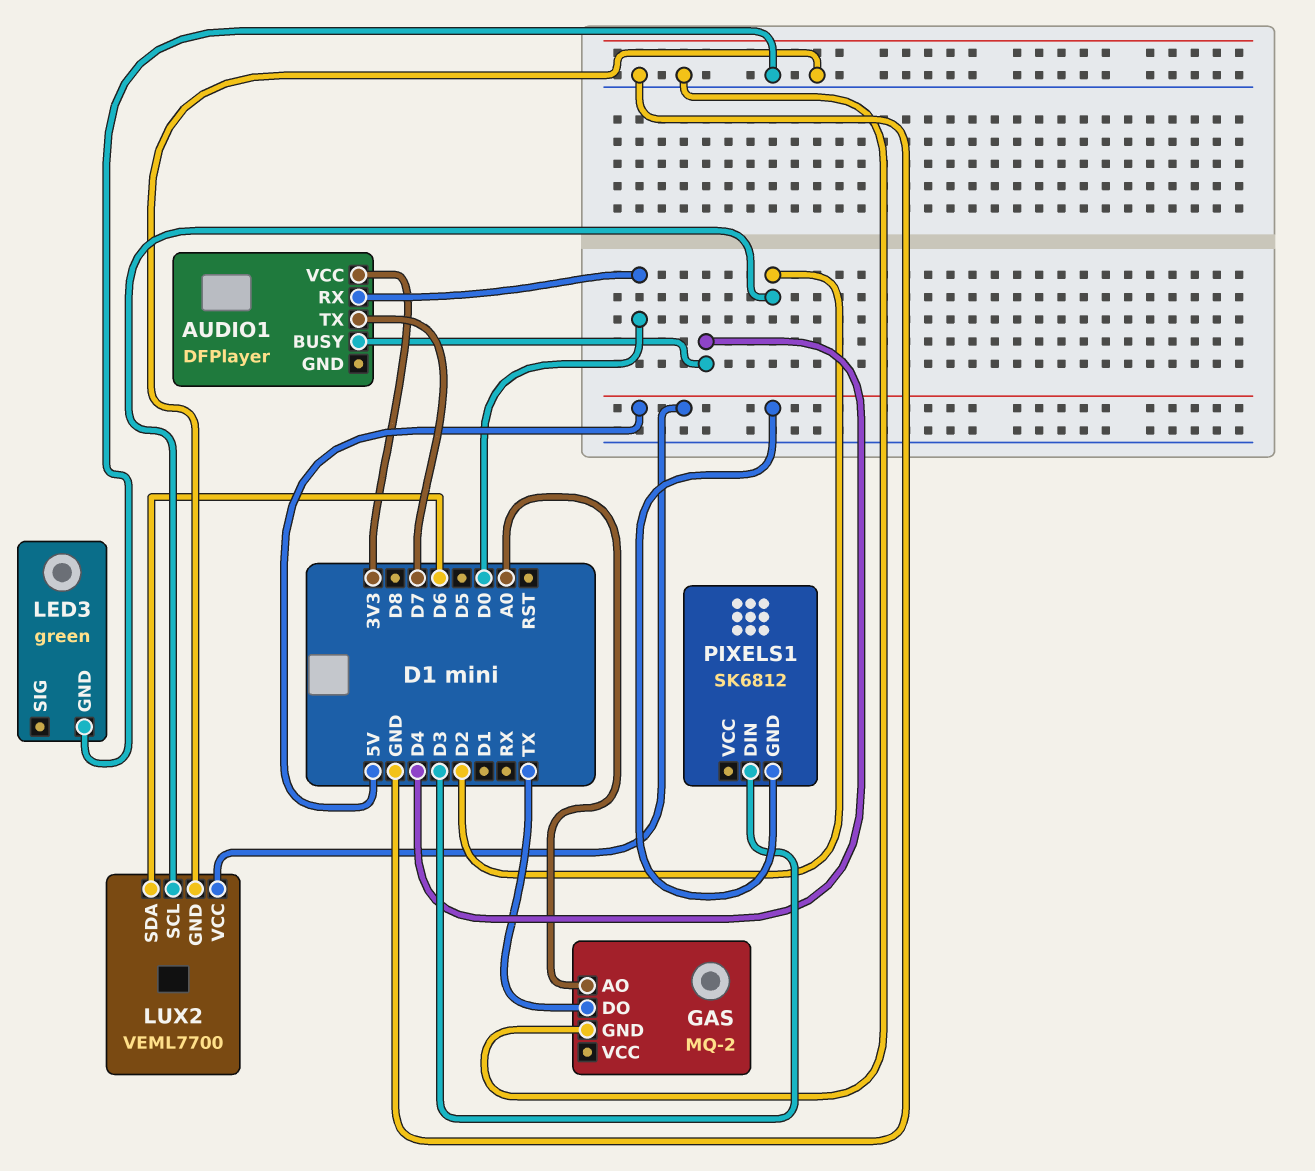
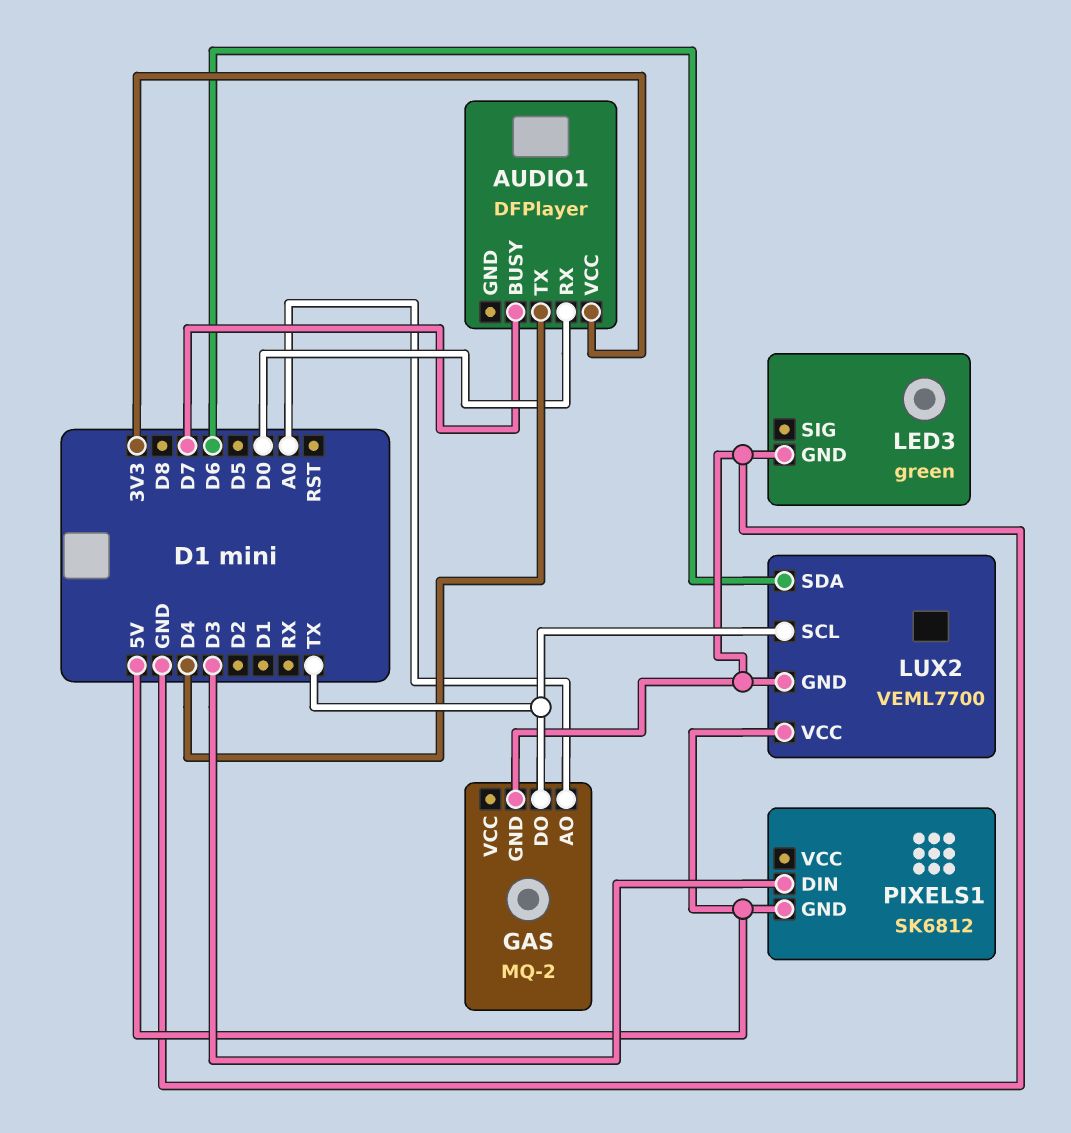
AUDIO1 pin BUSY: D4 -> D7
AUDIO1 pin TX: D7 -> D4
LUX2 pin SCL: D2 -> TX

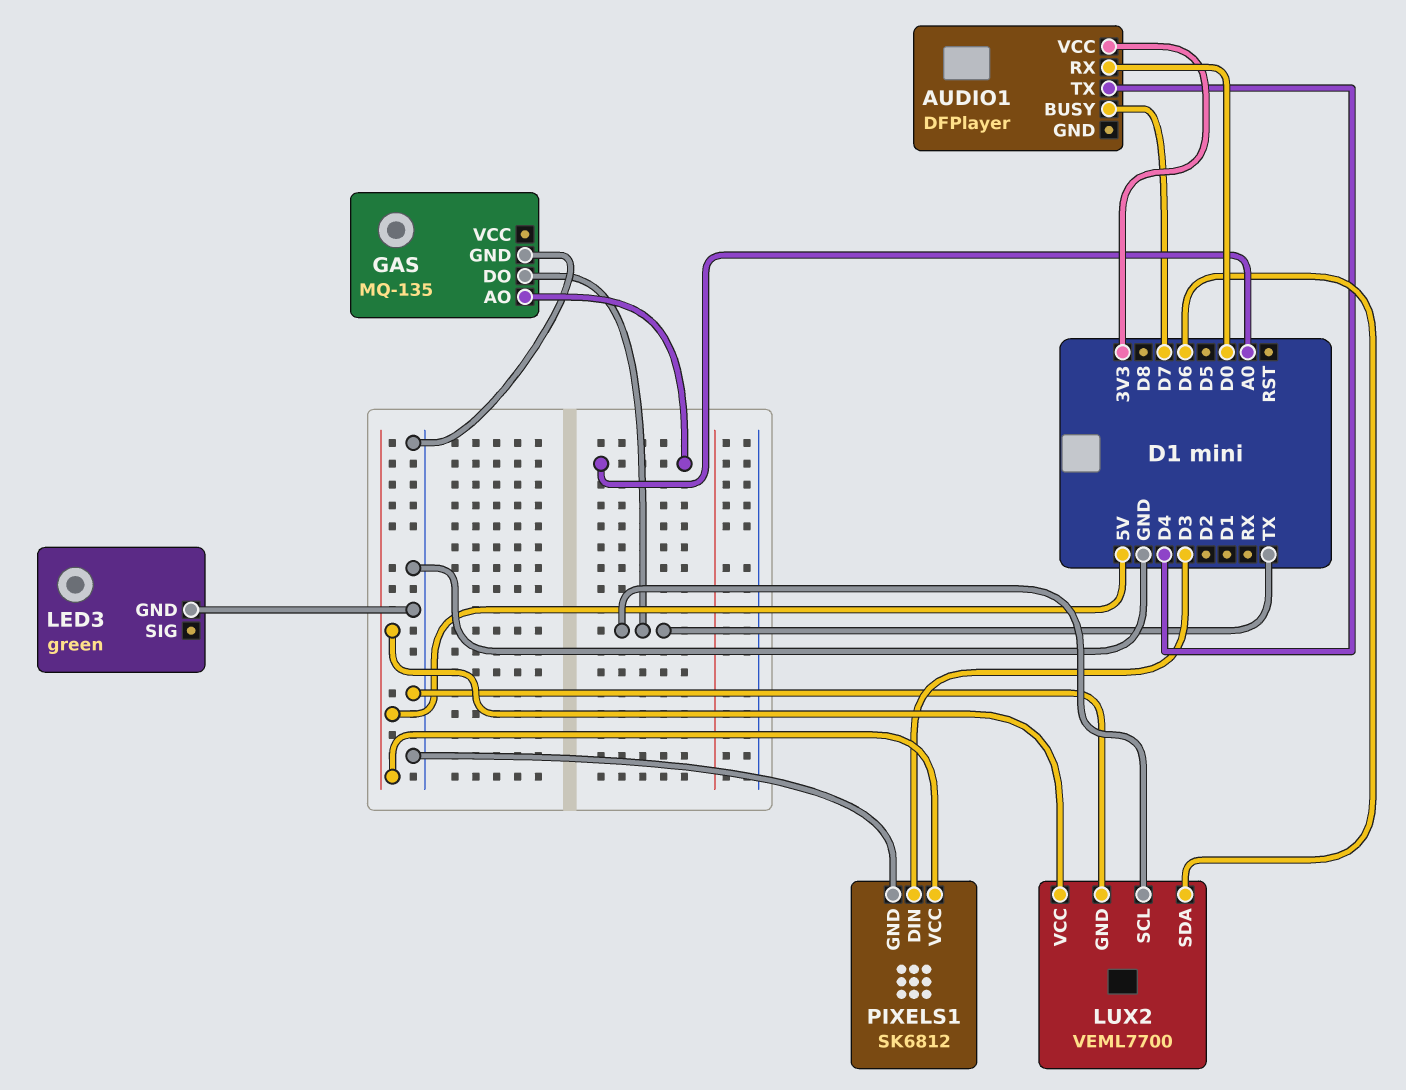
GAS: MQ-2 -> MQ-135
PIXELS1 pin GND: 5V -> GND
PIXELS1 pin VCC: none -> 5V

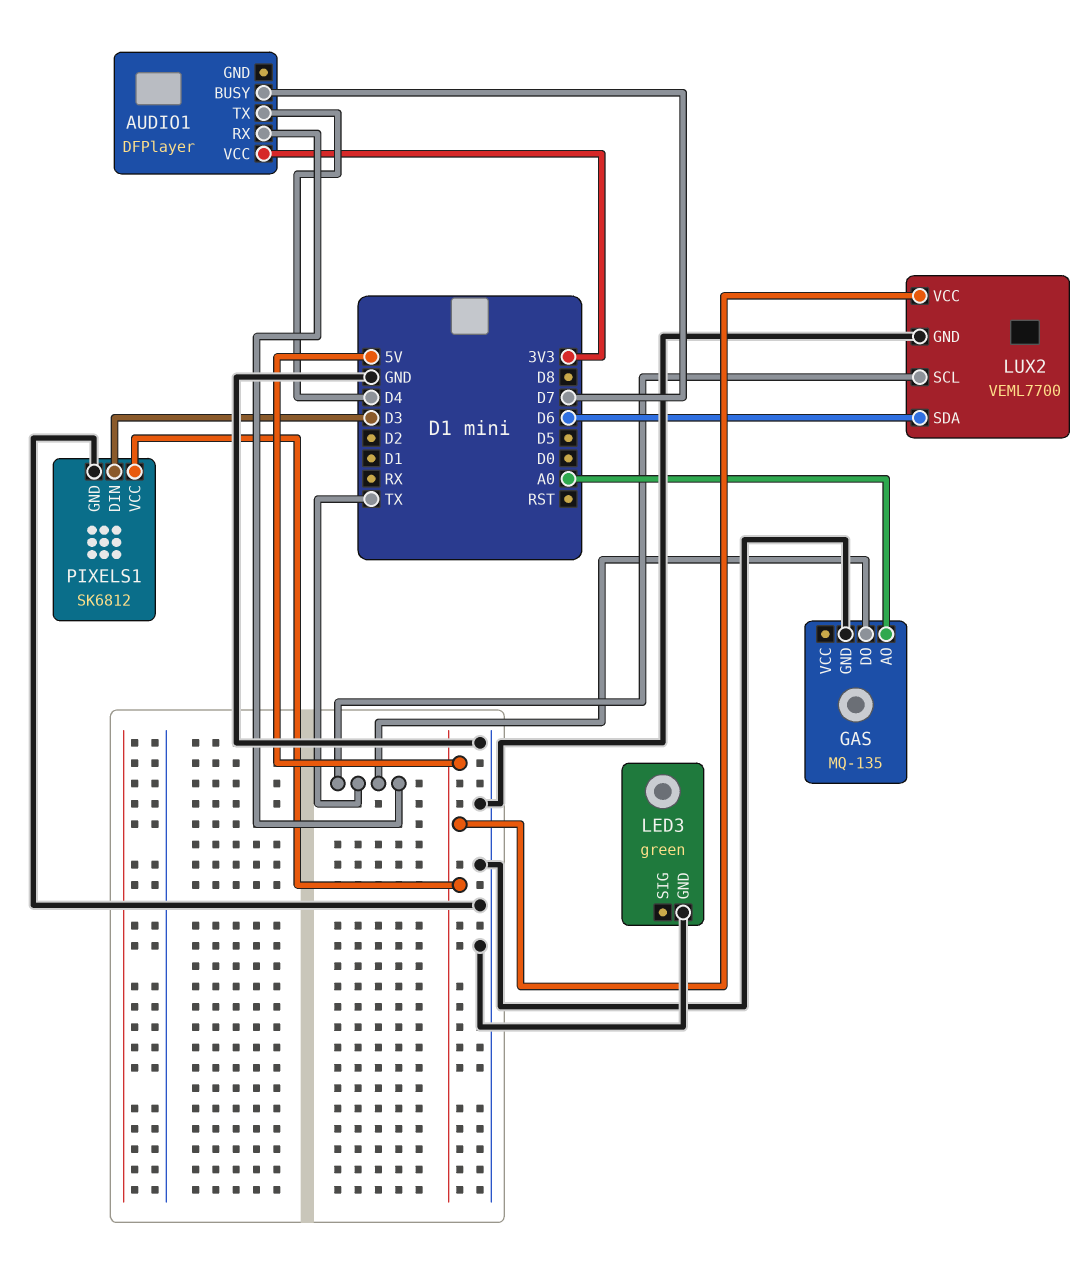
AUDIO1 pin RX: D0 -> TX

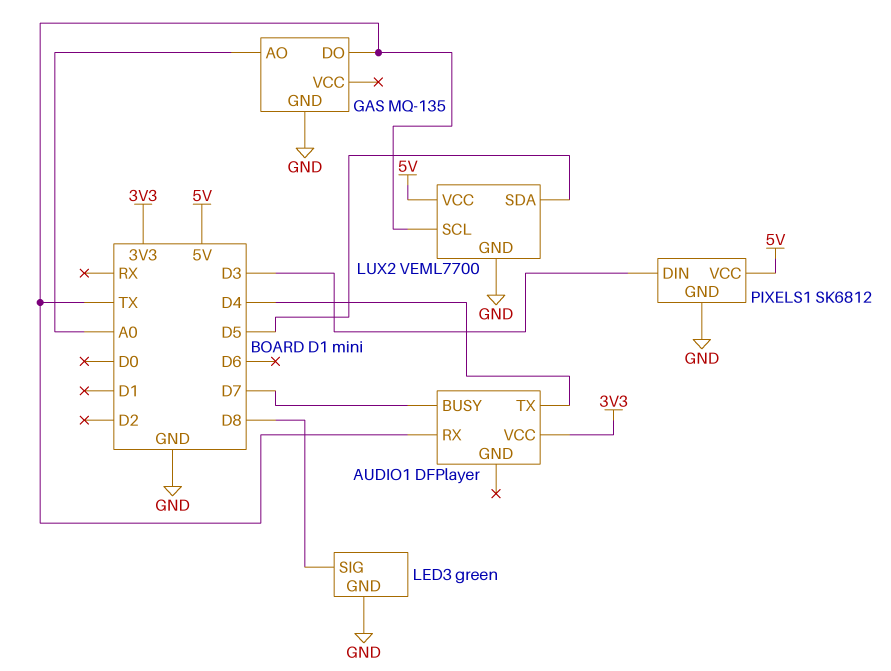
LED3 pin SIG: none -> D8
LUX2 pin SDA: D6 -> D5

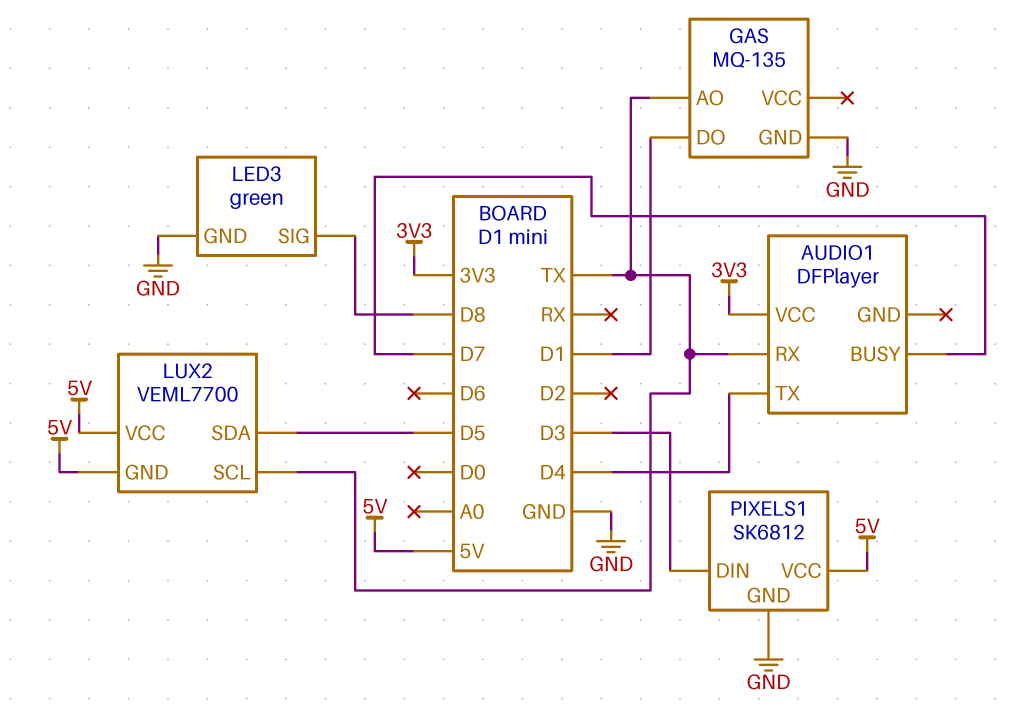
GAS pin AO: A0 -> TX
GAS pin DO: TX -> D1
LUX2 pin GND: GND -> 5V

